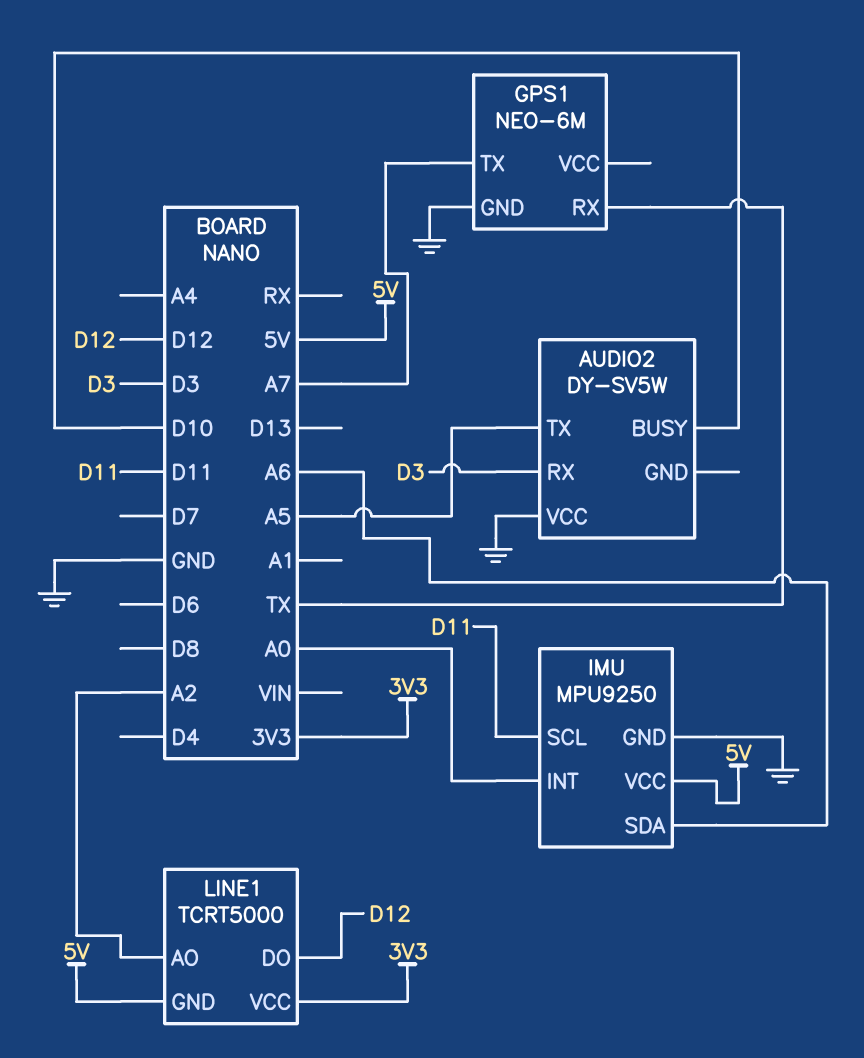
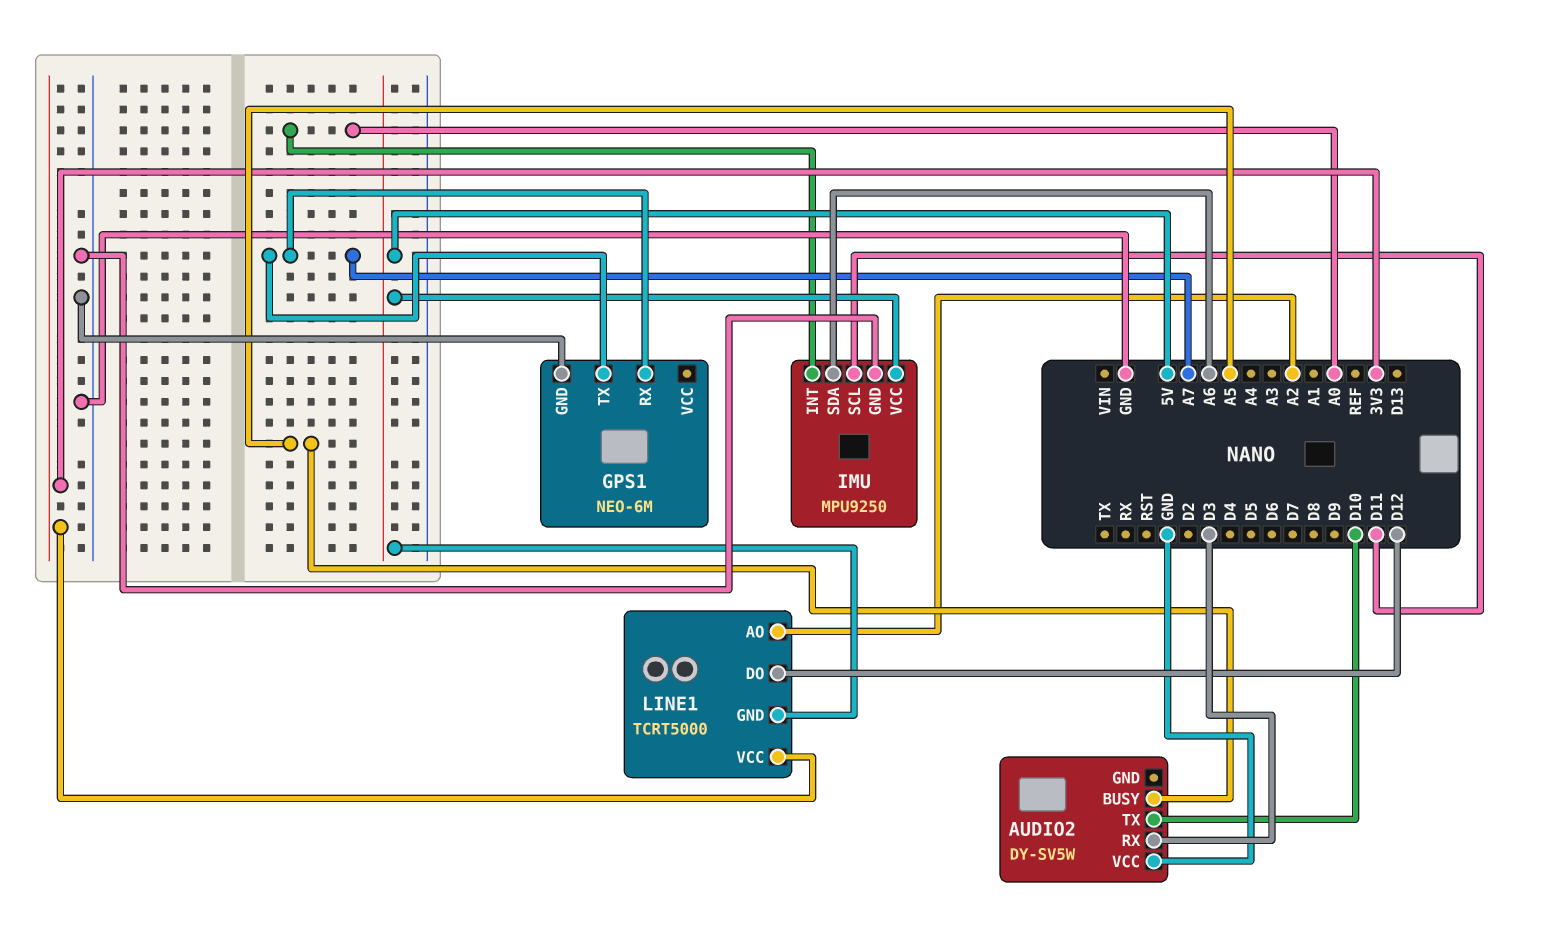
AUDIO2 pin BUSY: D10 -> A5
AUDIO2 pin TX: A5 -> D10
GPS1 pin RX: TX -> A7

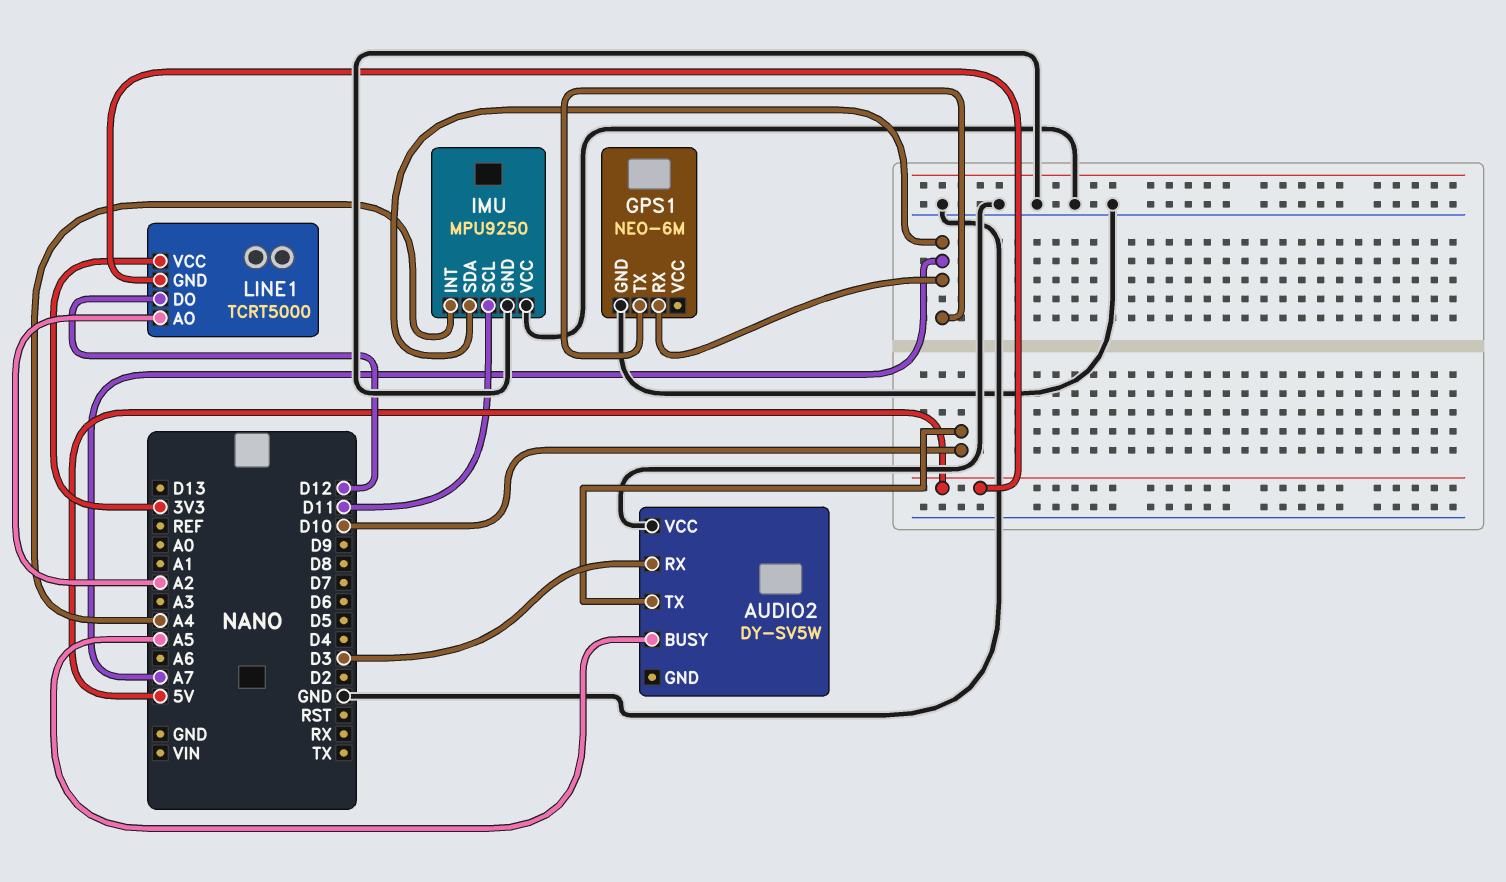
IMU pin INT: A0 -> A4
IMU pin SDA: A6 -> A7
IMU pin VCC: 5V -> GND

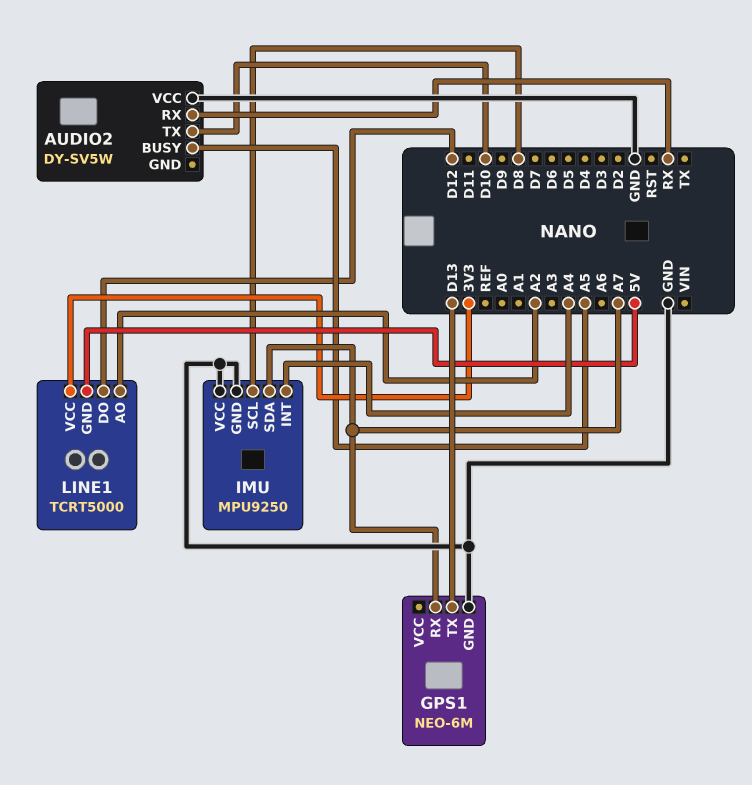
AUDIO2 pin RX: D3 -> RX
GPS1 pin TX: A7 -> D13
IMU pin SCL: D11 -> D8

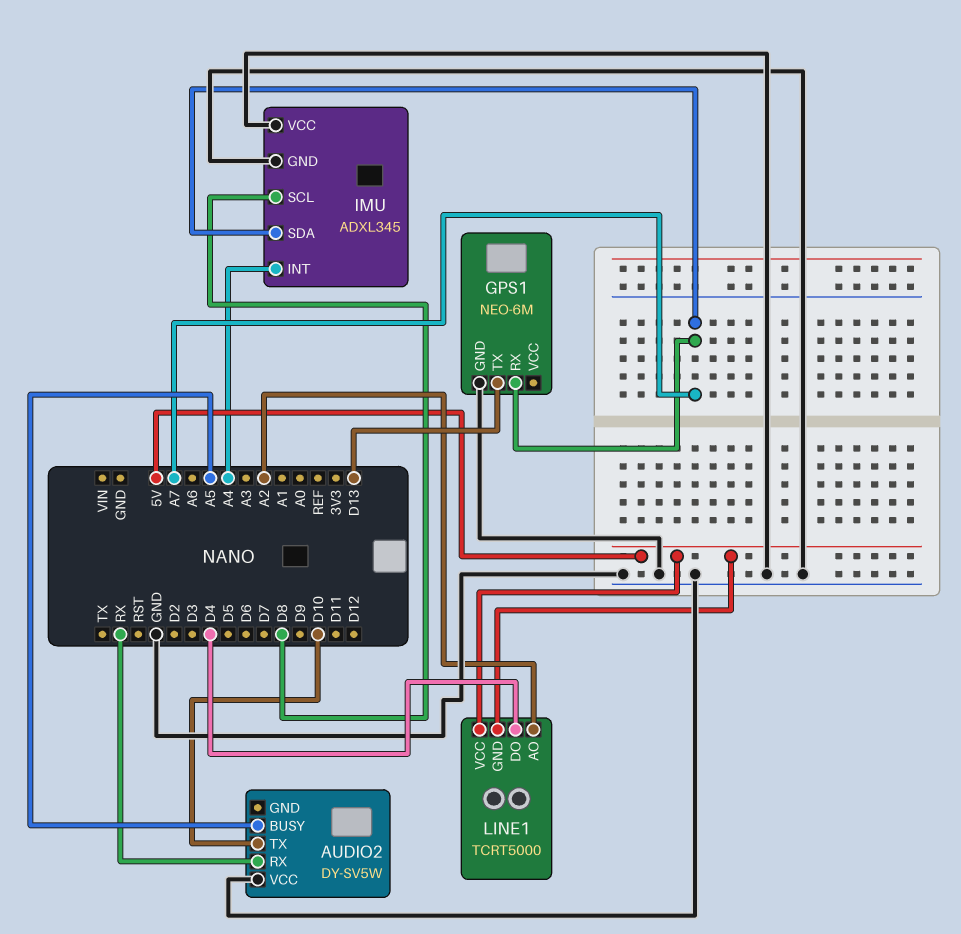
IMU: MPU9250 -> ADXL345
LINE1 pin DO: D12 -> D4
LINE1 pin VCC: 3V3 -> 5V

